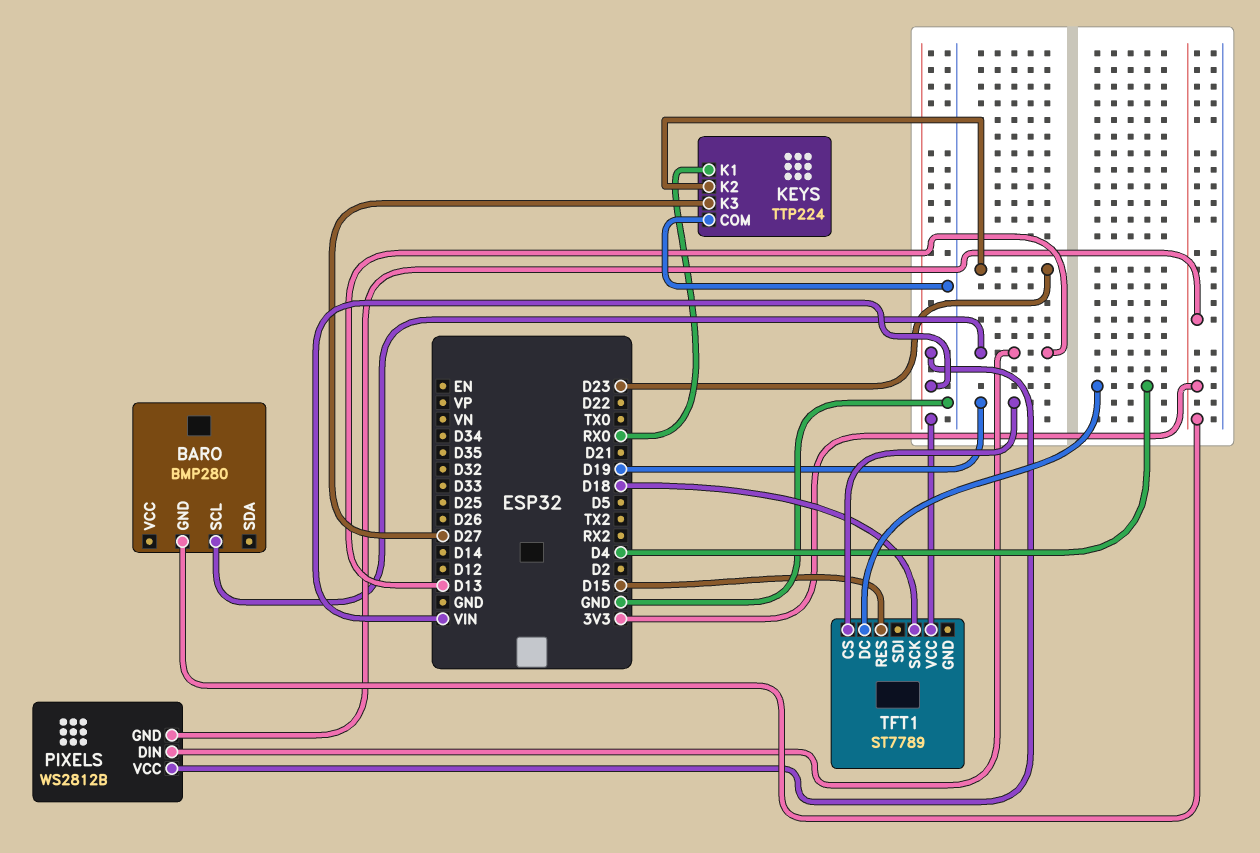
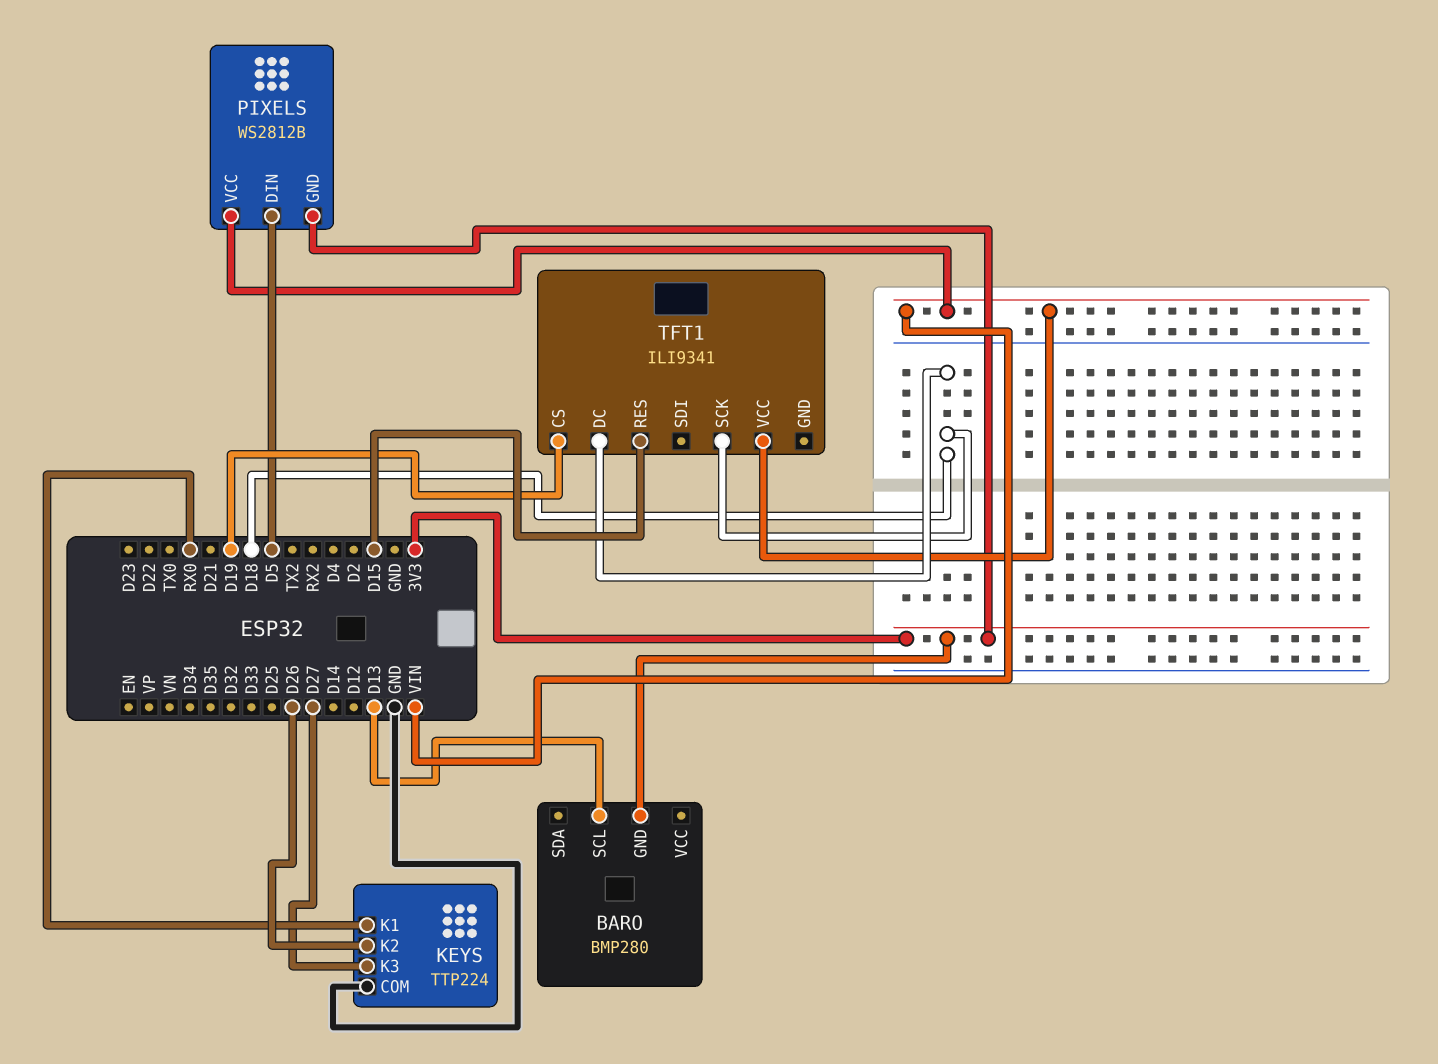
KEYS pin K2: D23 -> D26
PIXELS pin DIN: D13 -> D5
TFT1: ST7789 -> ILI9341
TFT1 pin DC: D4 -> D18

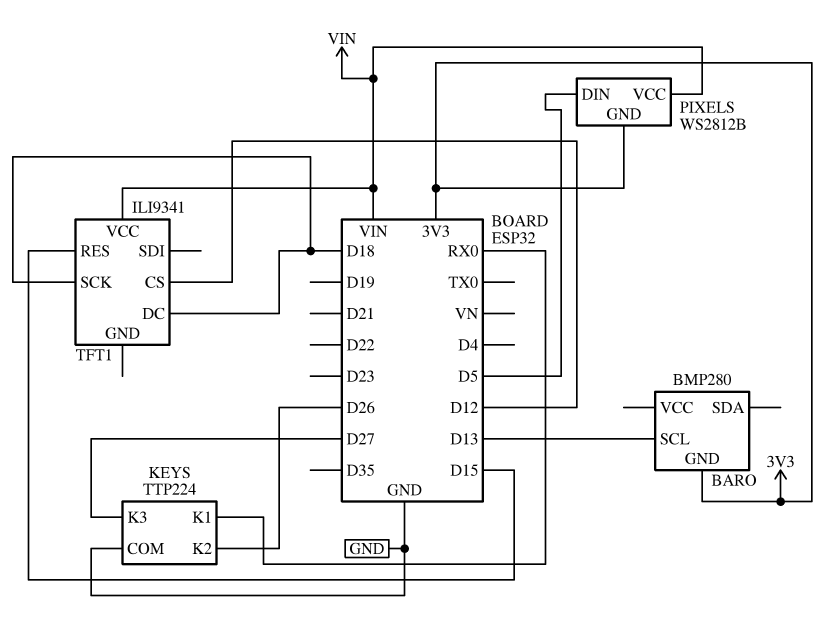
TFT1 pin CS: D19 -> D12

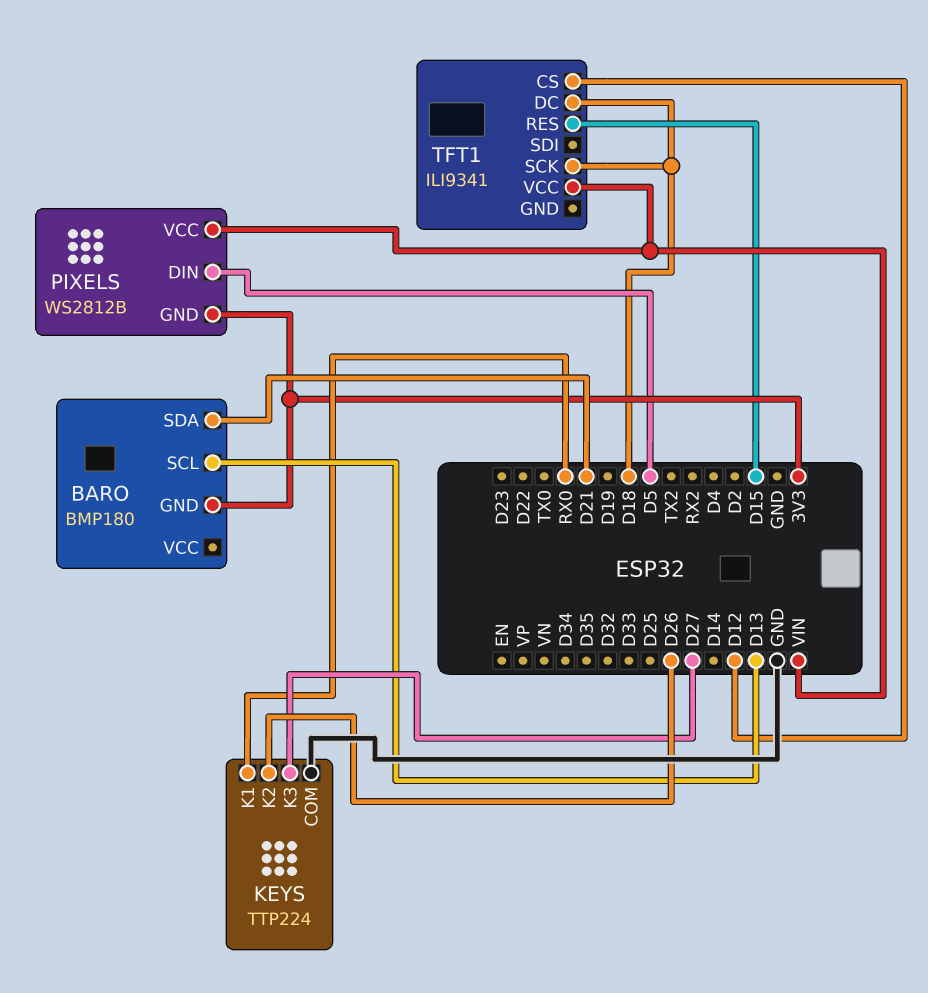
BARO: BMP280 -> BMP180
BARO pin SDA: none -> D21

